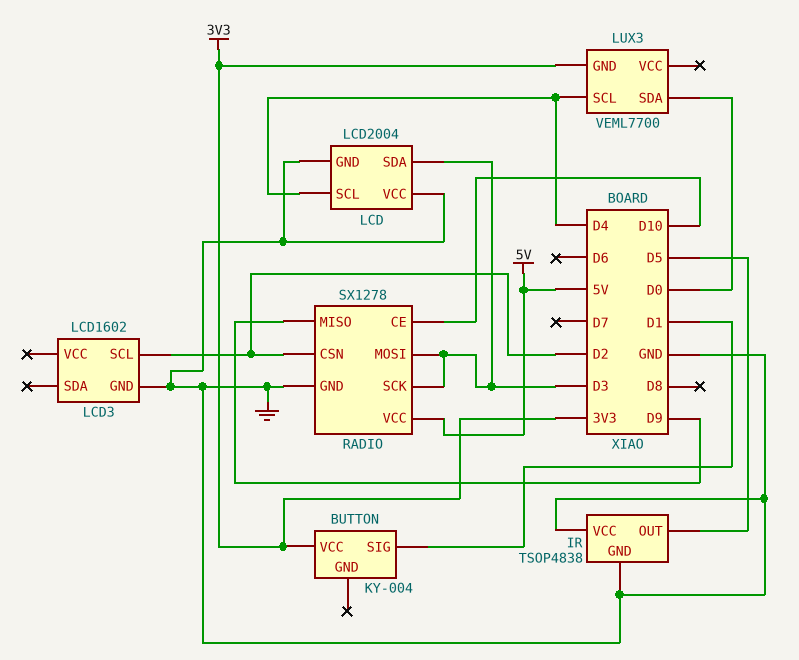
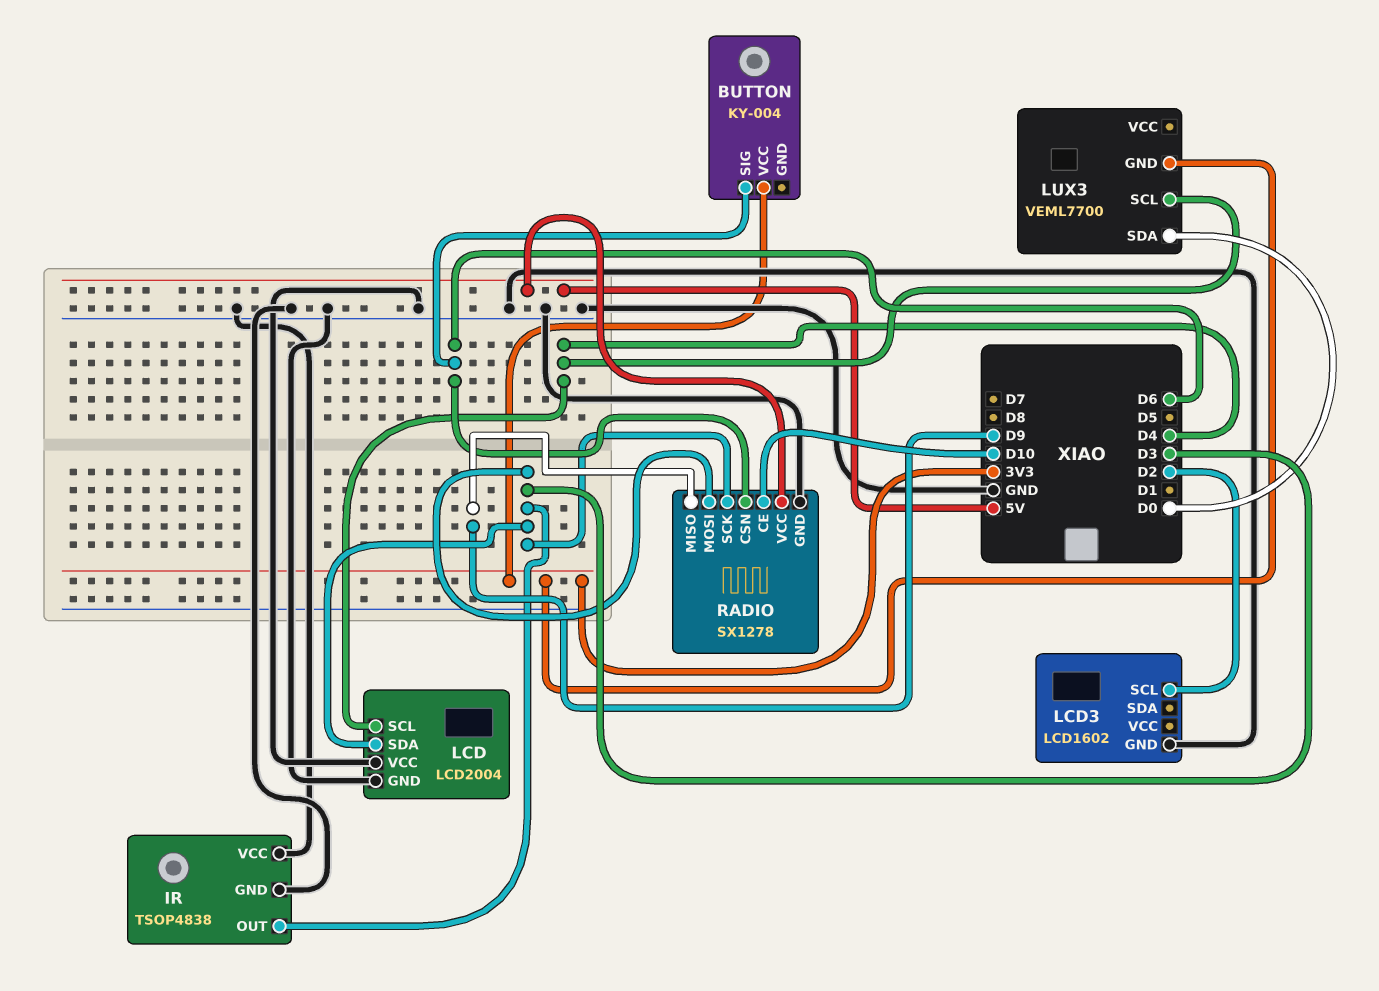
BUTTON pin SIG: D1 -> D6
IR pin OUT: D5 -> D3
RADIO pin CSN: D2 -> D6

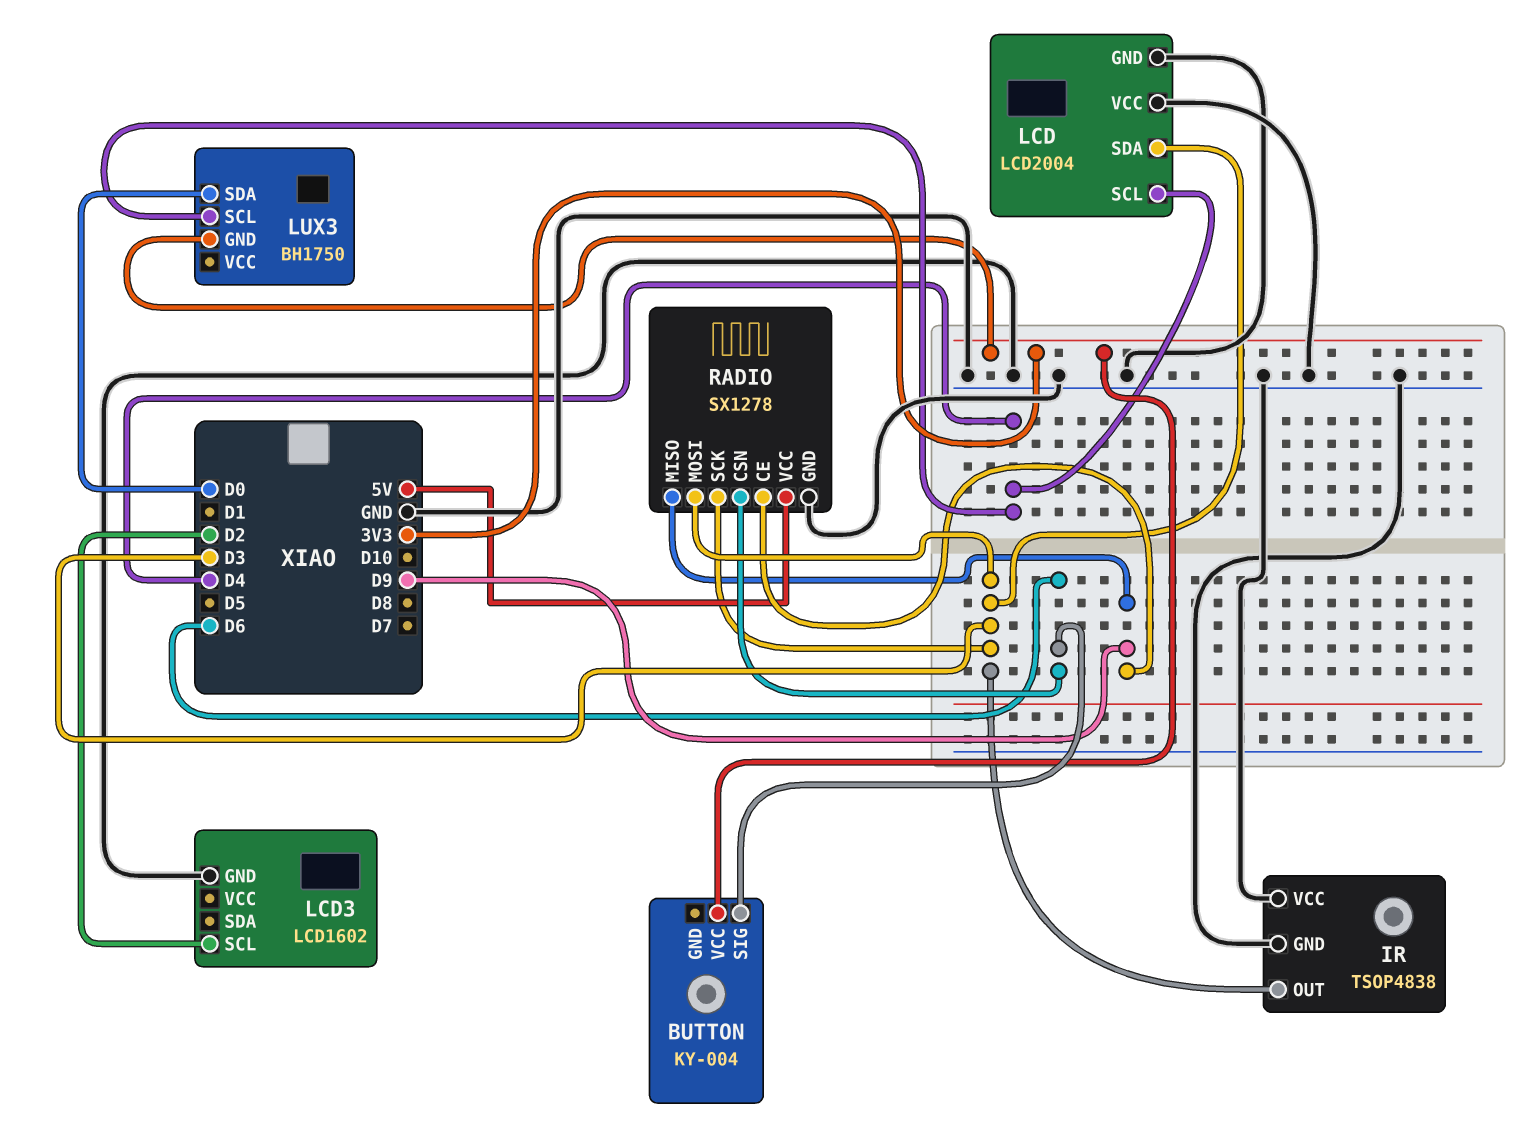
LUX3: VEML7700 -> BH1750
RADIO pin CE: D10 -> D9

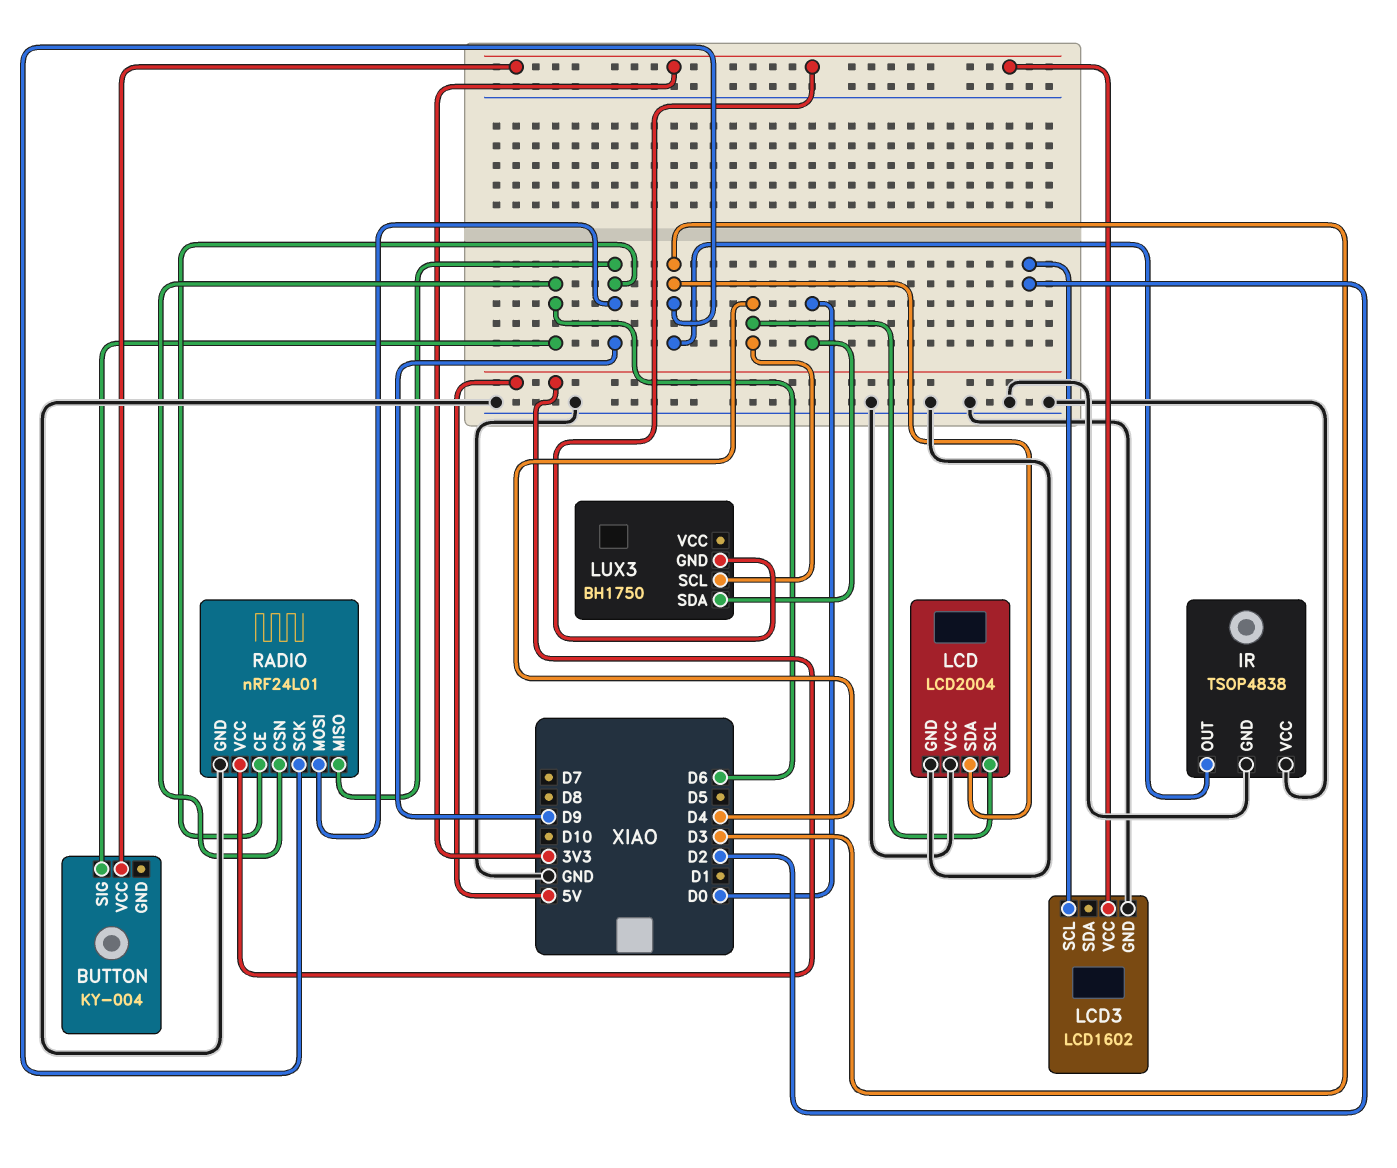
LCD3 pin VCC: none -> 3V3
RADIO: SX1278 -> nRF24L01
RADIO pin MOSI: D3 -> D9

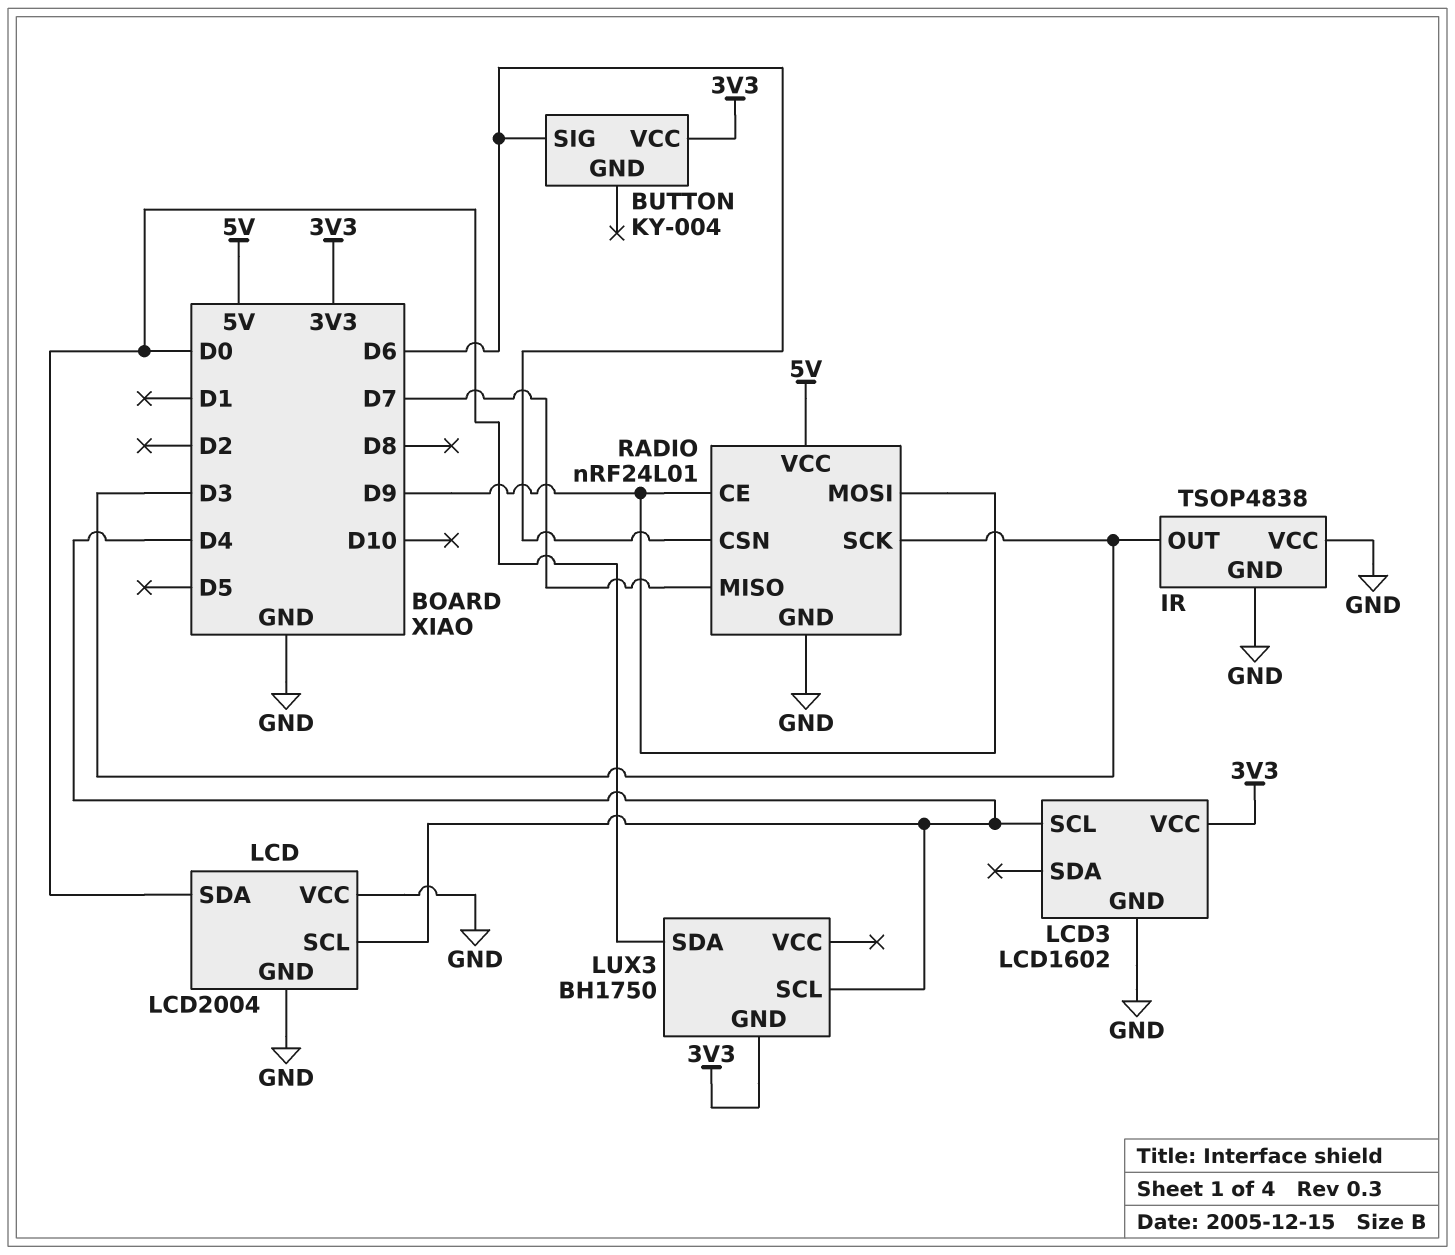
LCD pin SDA: D3 -> D0
LCD3 pin SCL: D2 -> D4
RADIO pin MISO: D9 -> D7

